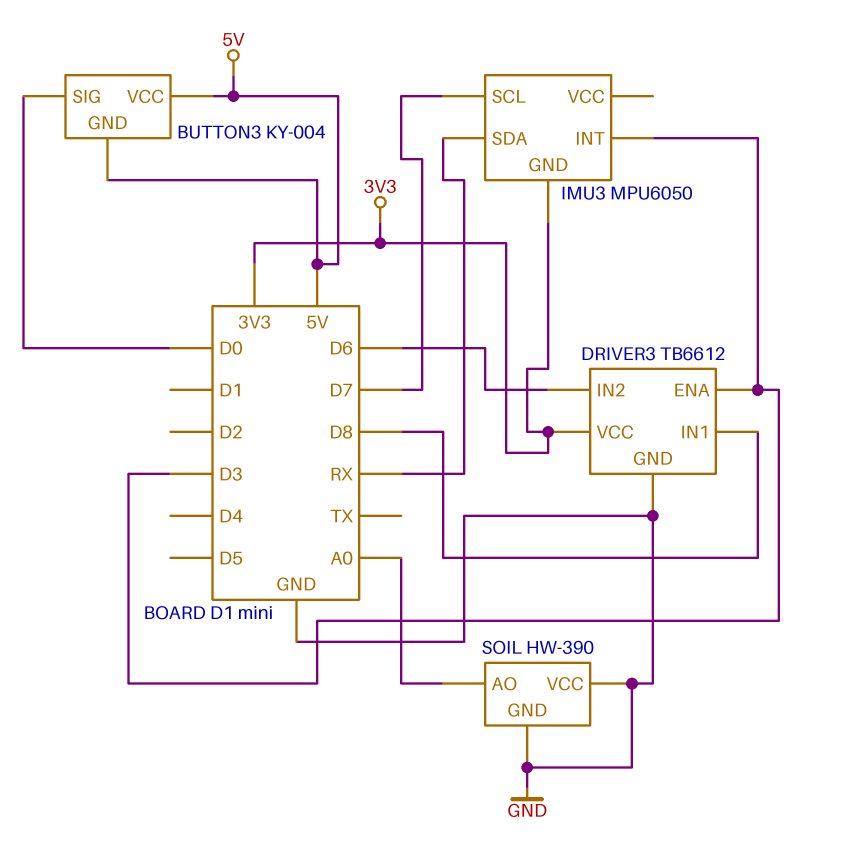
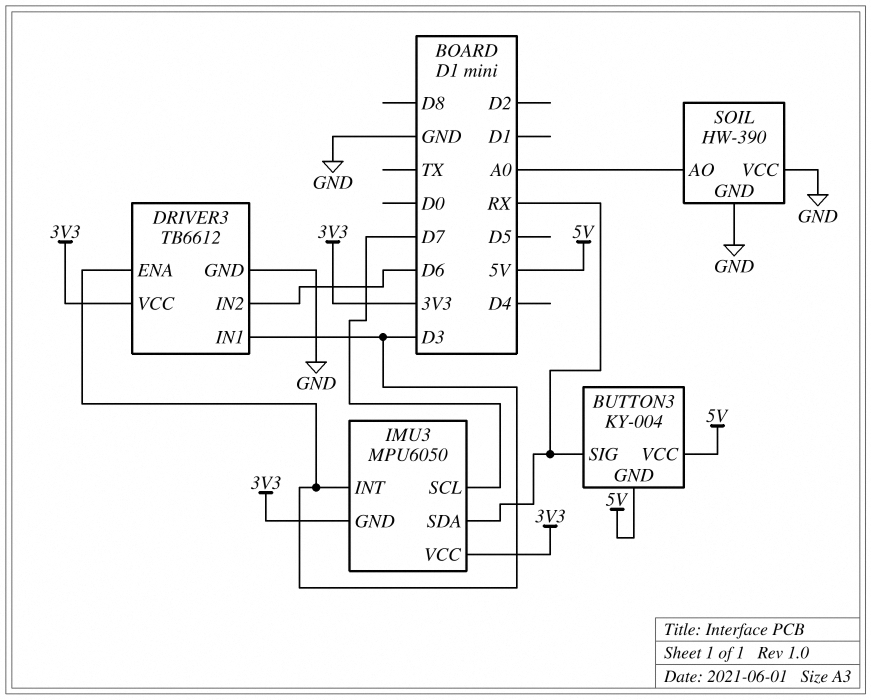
BUTTON3 pin SIG: D0 -> RX
DRIVER3 pin IN1: D8 -> D3
IMU3 pin VCC: none -> 3V3

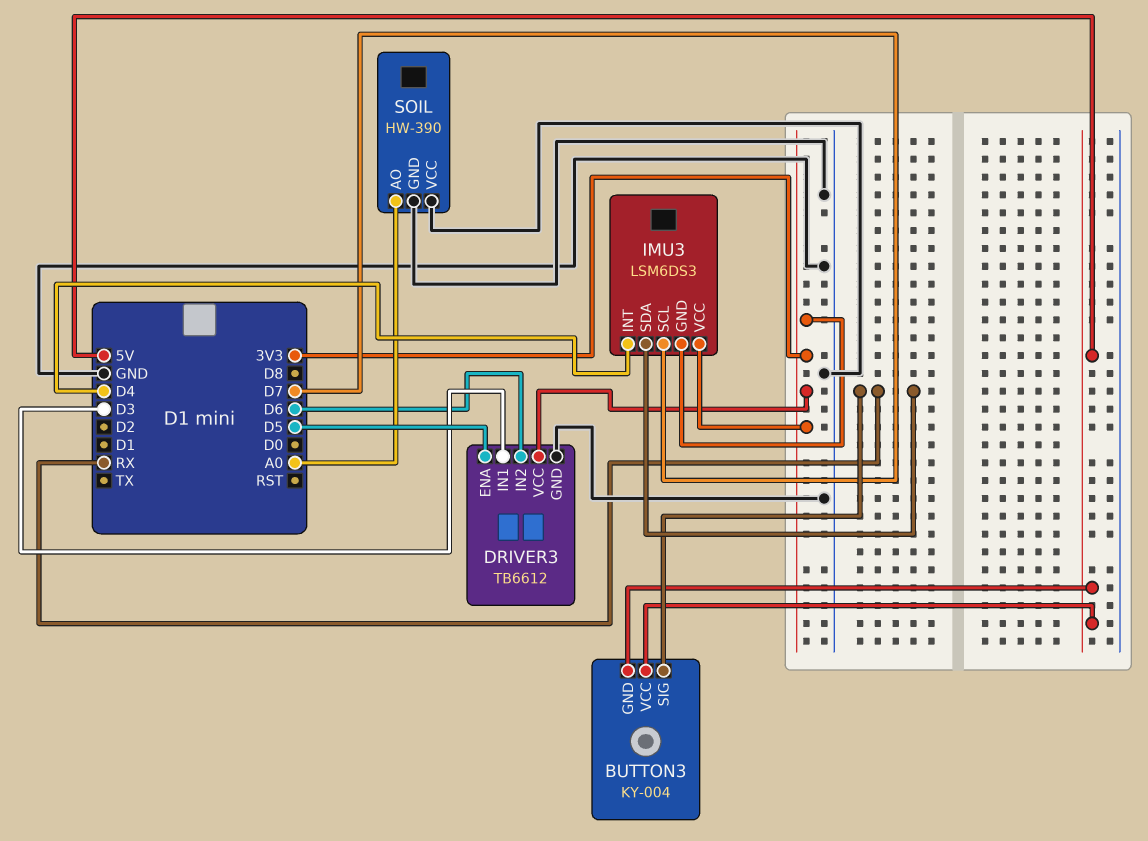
DRIVER3 pin ENA: D3 -> D5
IMU3: MPU6050 -> LSM6DS3
IMU3 pin INT: D3 -> D4

